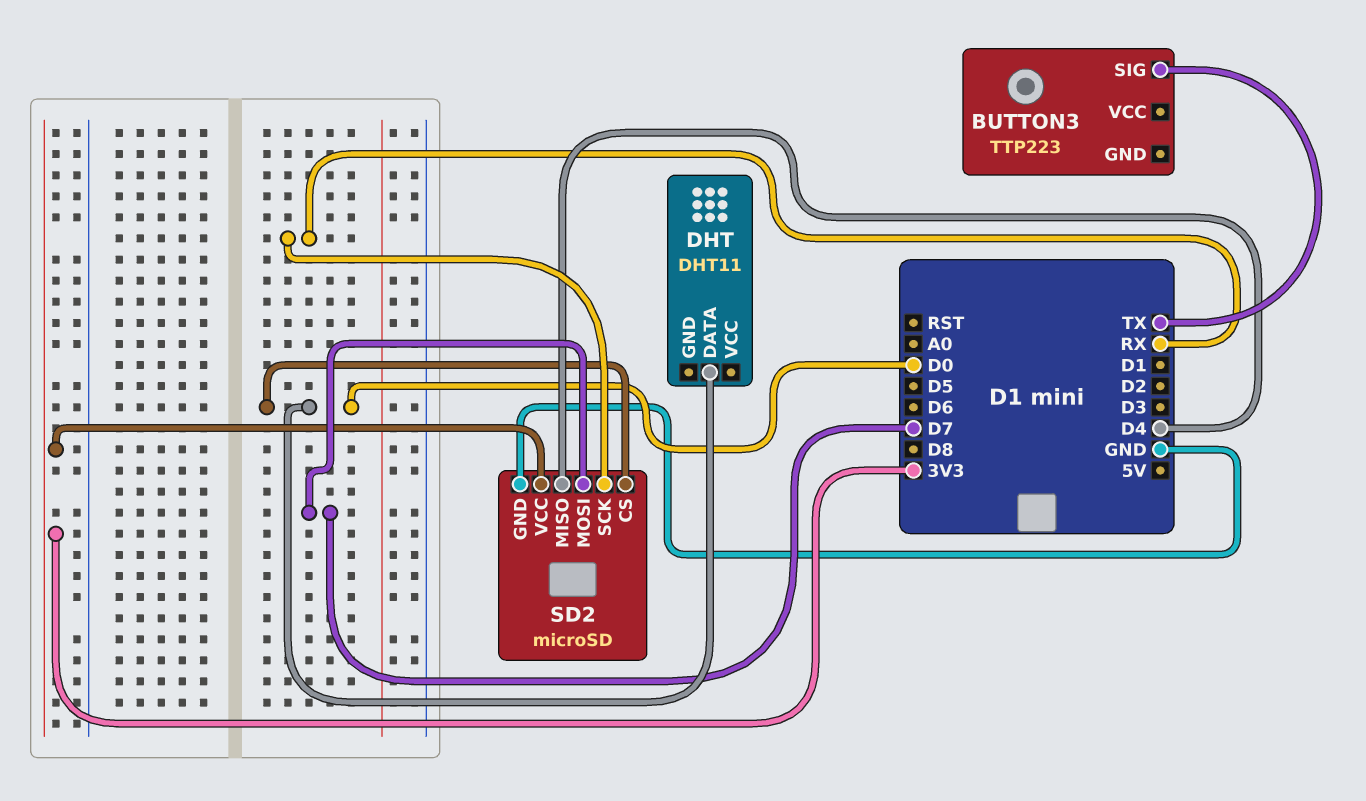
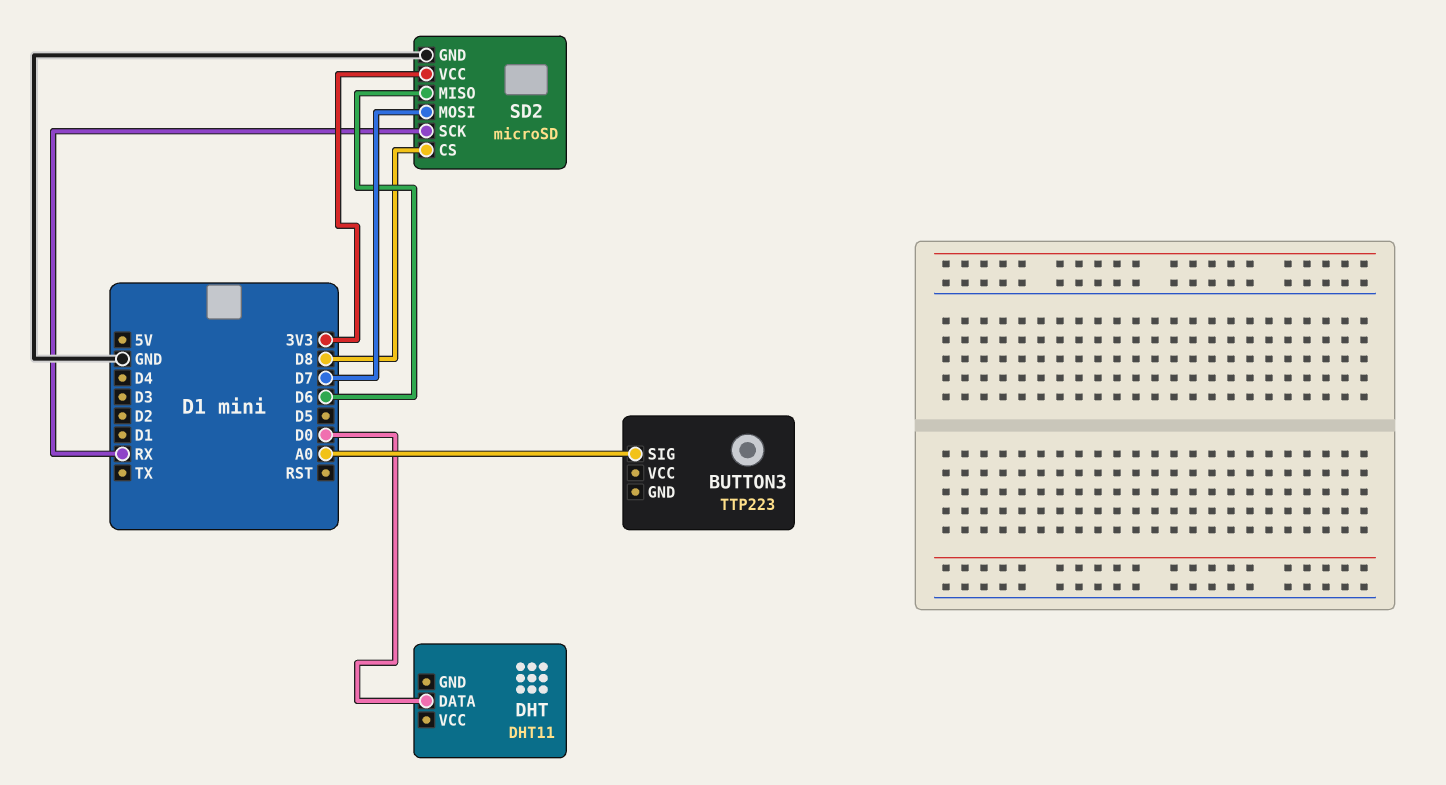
BUTTON3 pin SIG: TX -> A0
SD2 pin CS: D0 -> D8
SD2 pin MISO: D4 -> D6

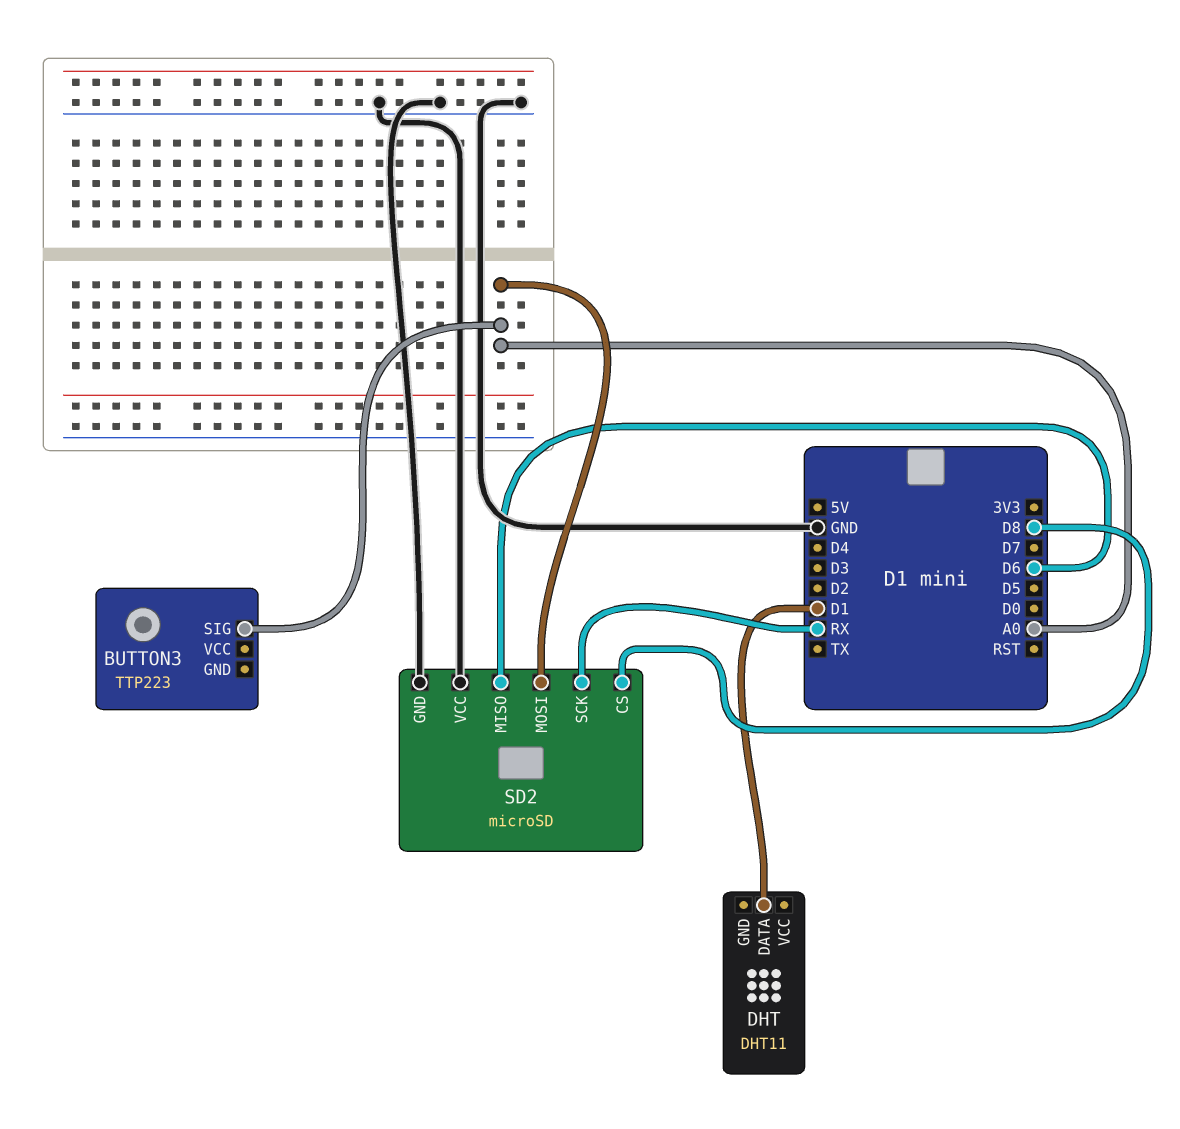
DHT pin DATA: D0 -> D1
SD2 pin MOSI: D7 -> A0
SD2 pin VCC: 3V3 -> GND

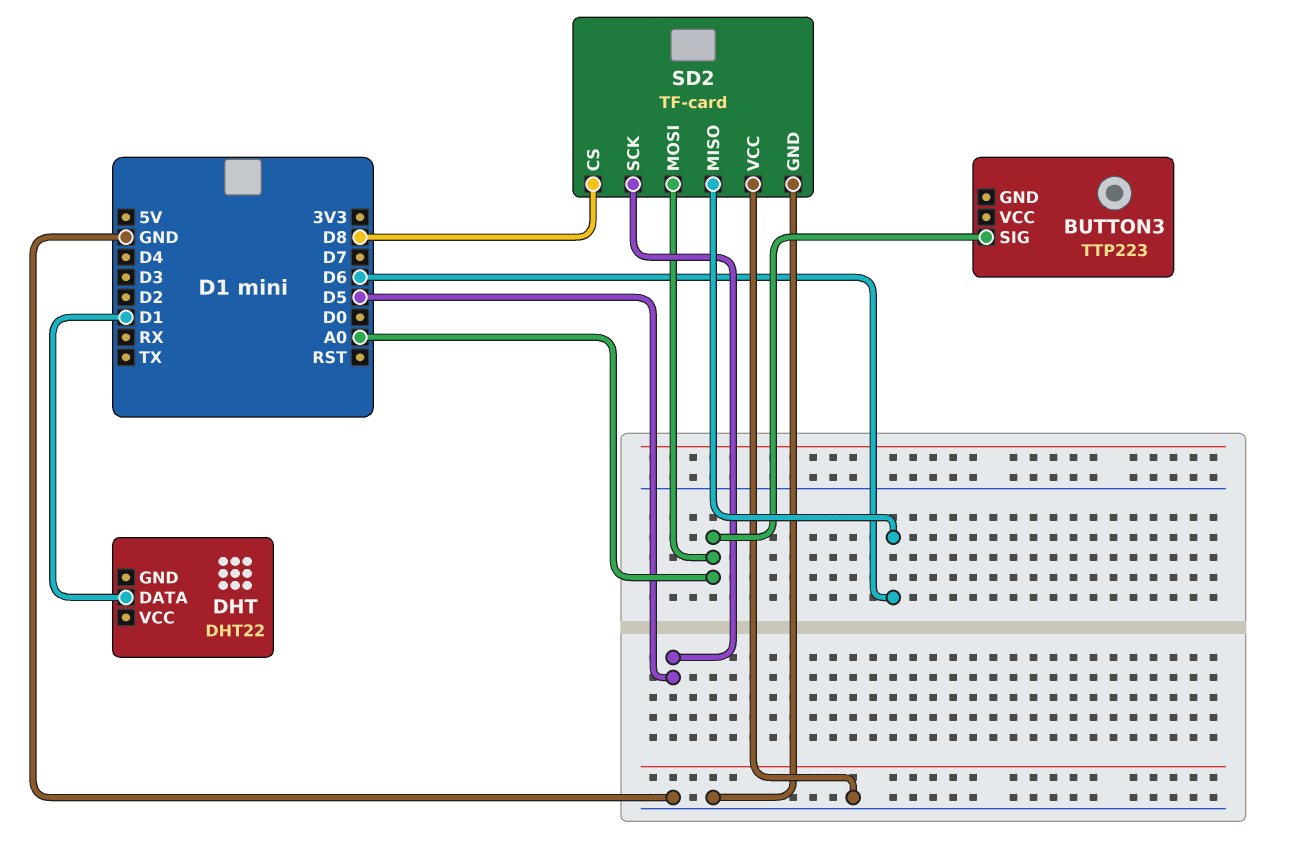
DHT: DHT11 -> DHT22
SD2: microSD -> TF-card
SD2 pin SCK: RX -> D5

